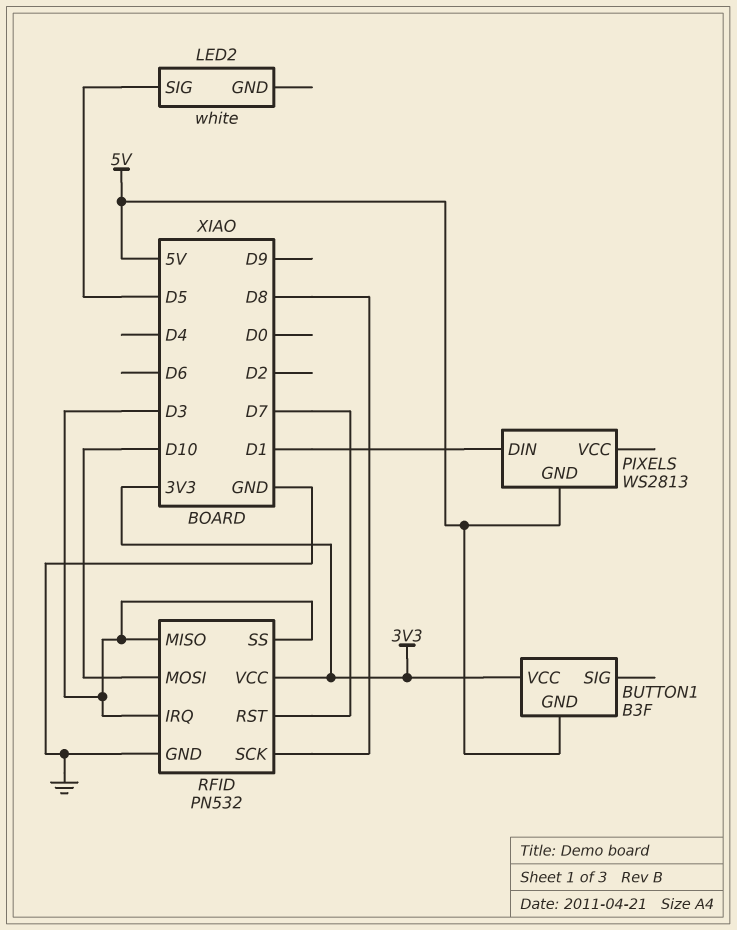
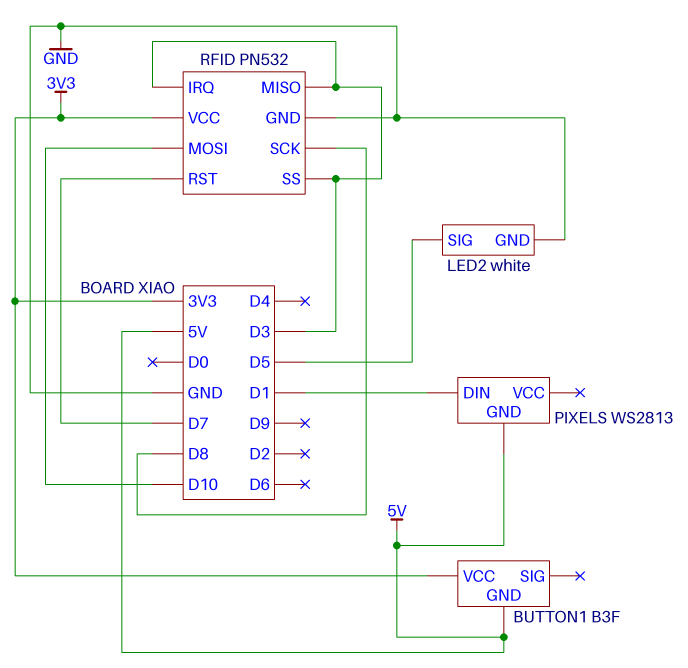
LED2 pin GND: none -> GND

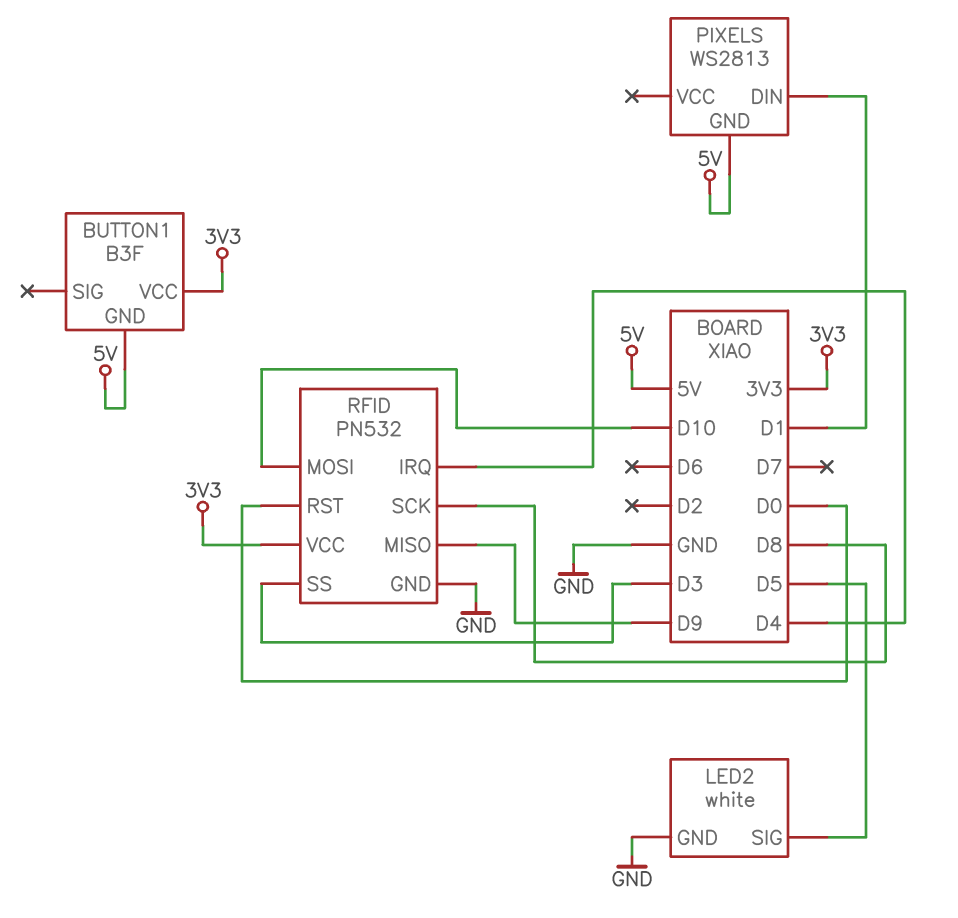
RFID pin IRQ: D3 -> D4
RFID pin MISO: D3 -> D9
RFID pin RST: D7 -> D0

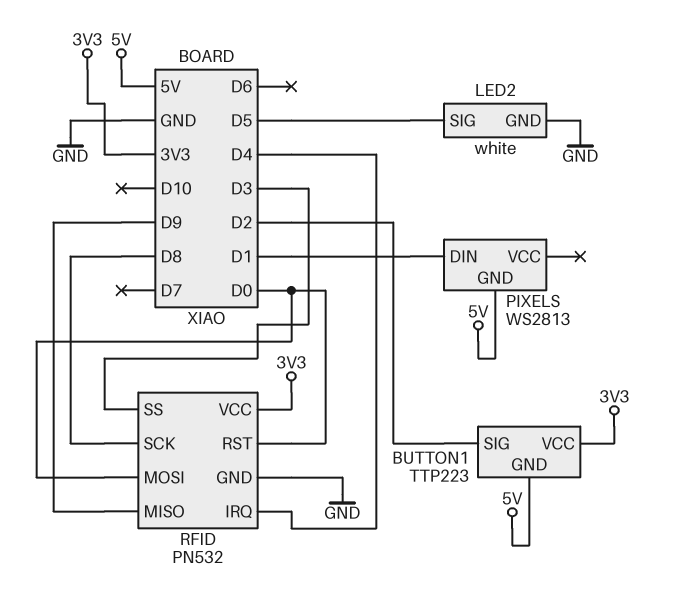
BUTTON1: B3F -> TTP223
BUTTON1 pin SIG: none -> D2
RFID pin MOSI: D10 -> D0

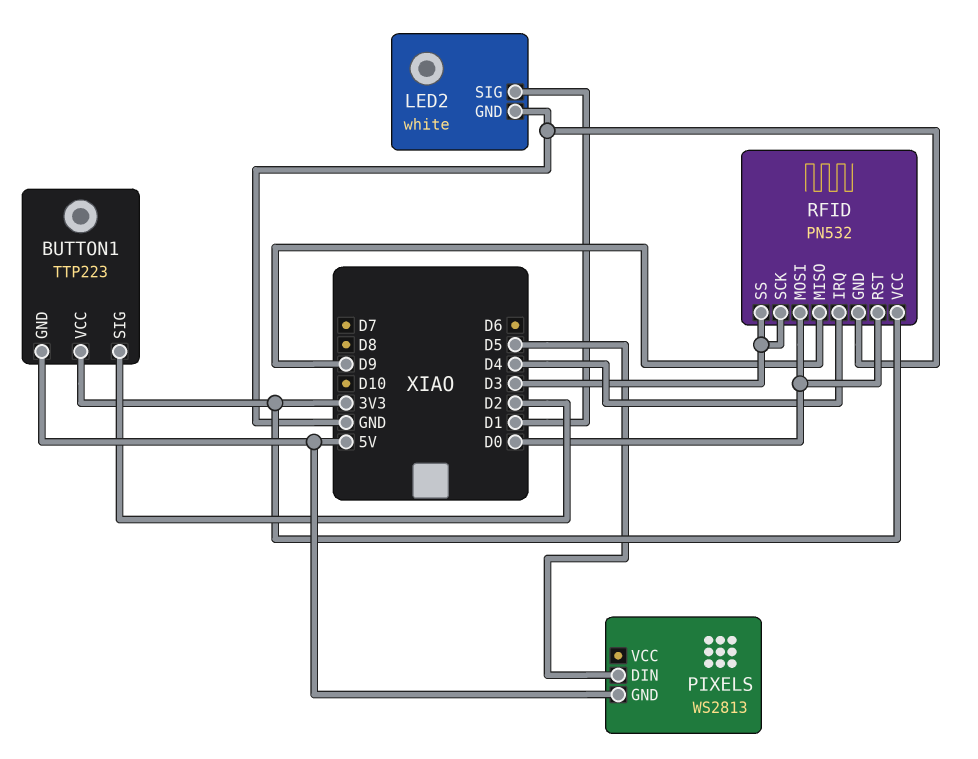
LED2 pin SIG: D5 -> D1
PIXELS pin DIN: D1 -> D5
RFID pin SCK: D8 -> D3

